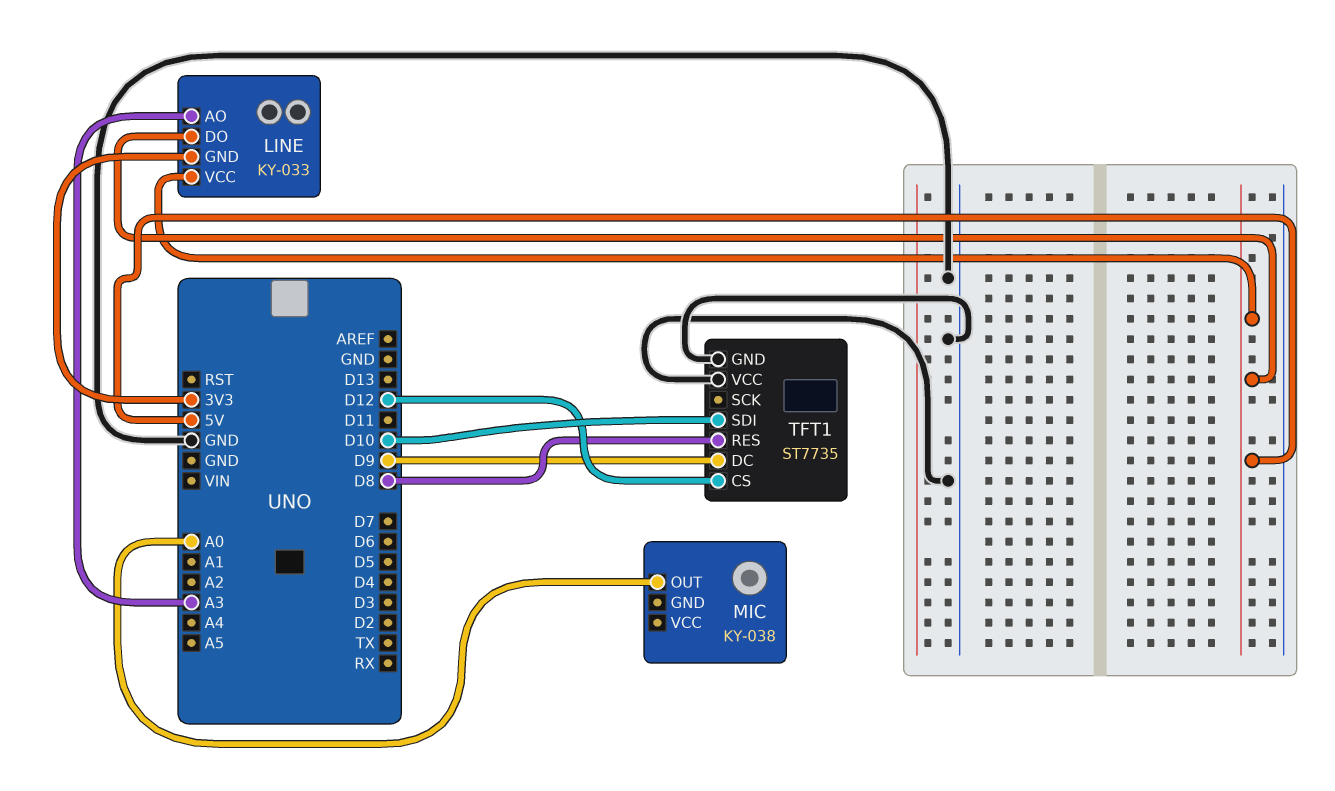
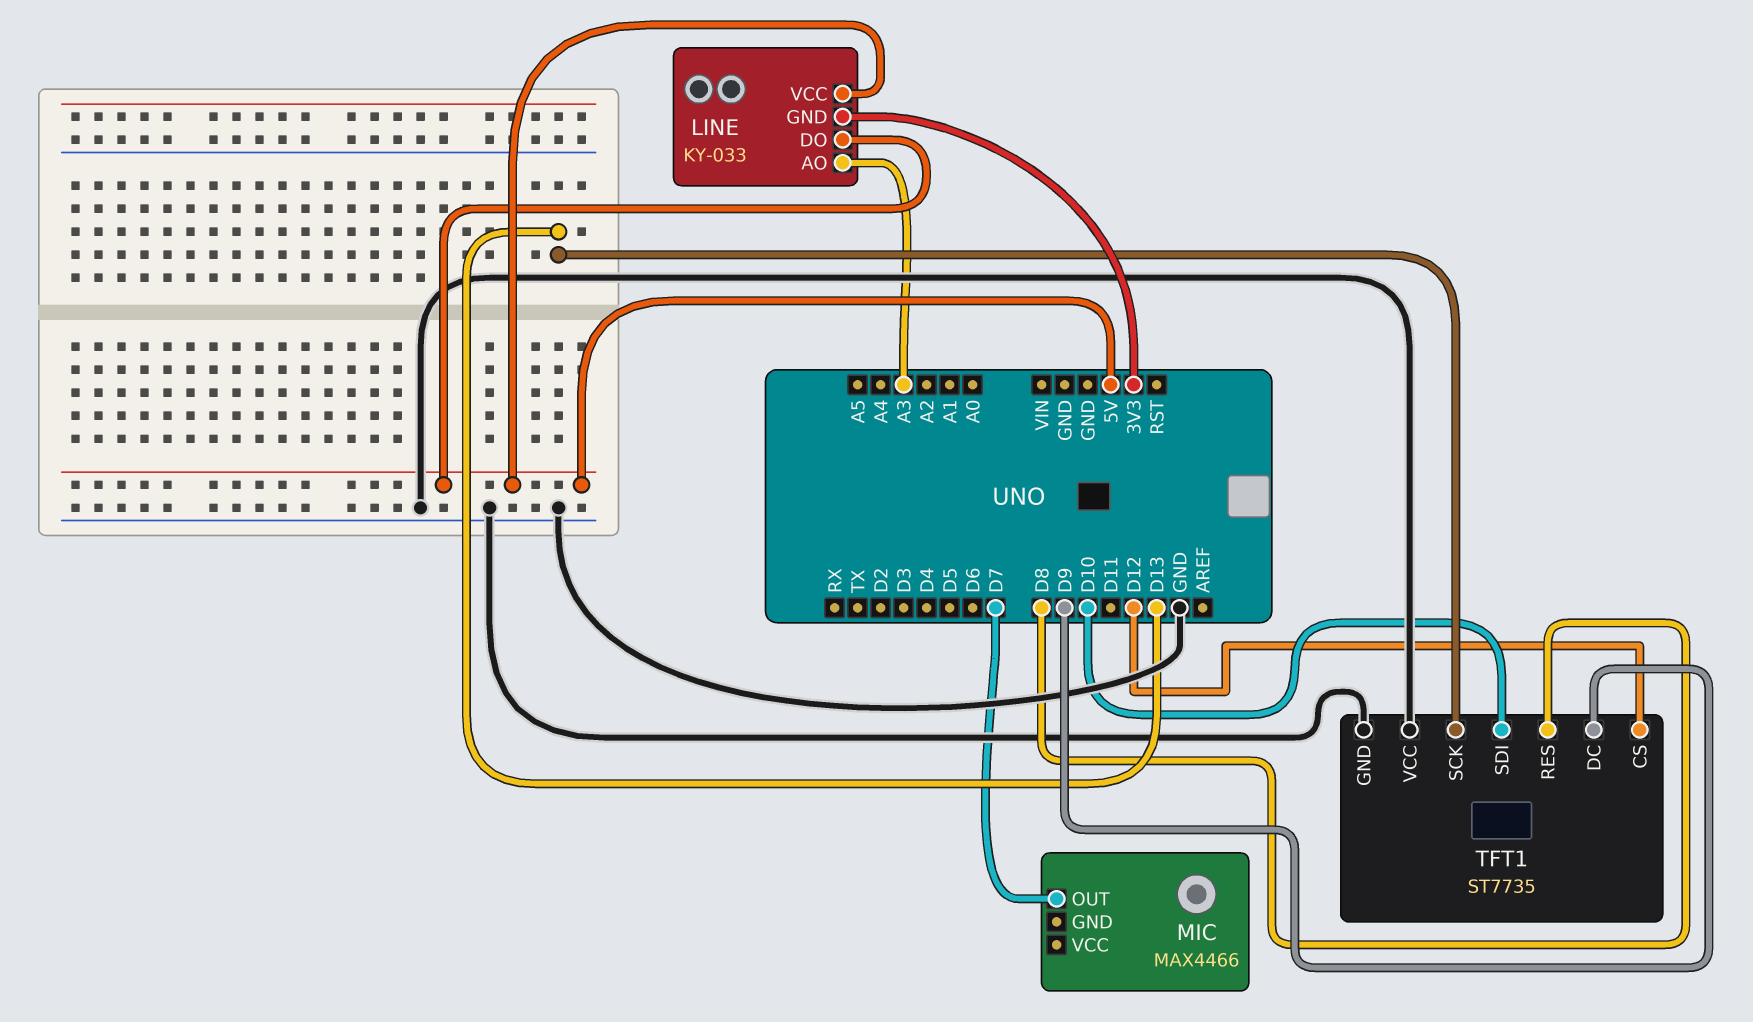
MIC: KY-038 -> MAX4466
MIC pin OUT: A0 -> D7
TFT1 pin SCK: none -> D13

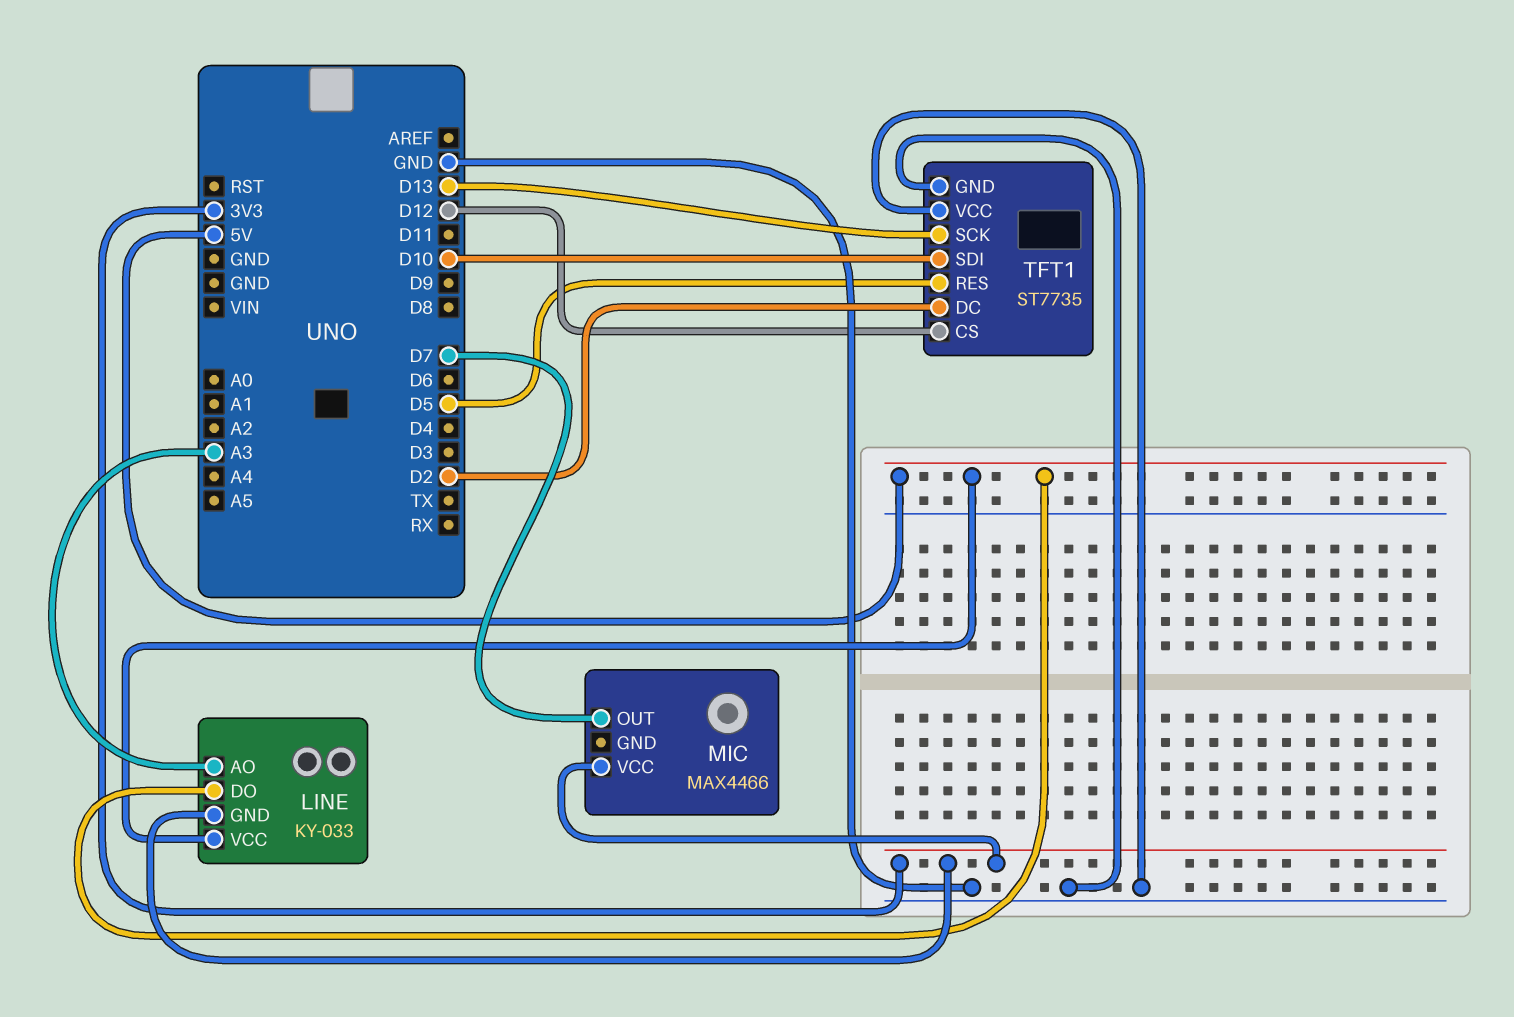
MIC pin VCC: none -> 3V3
TFT1 pin DC: D9 -> D2
TFT1 pin RES: D8 -> D5

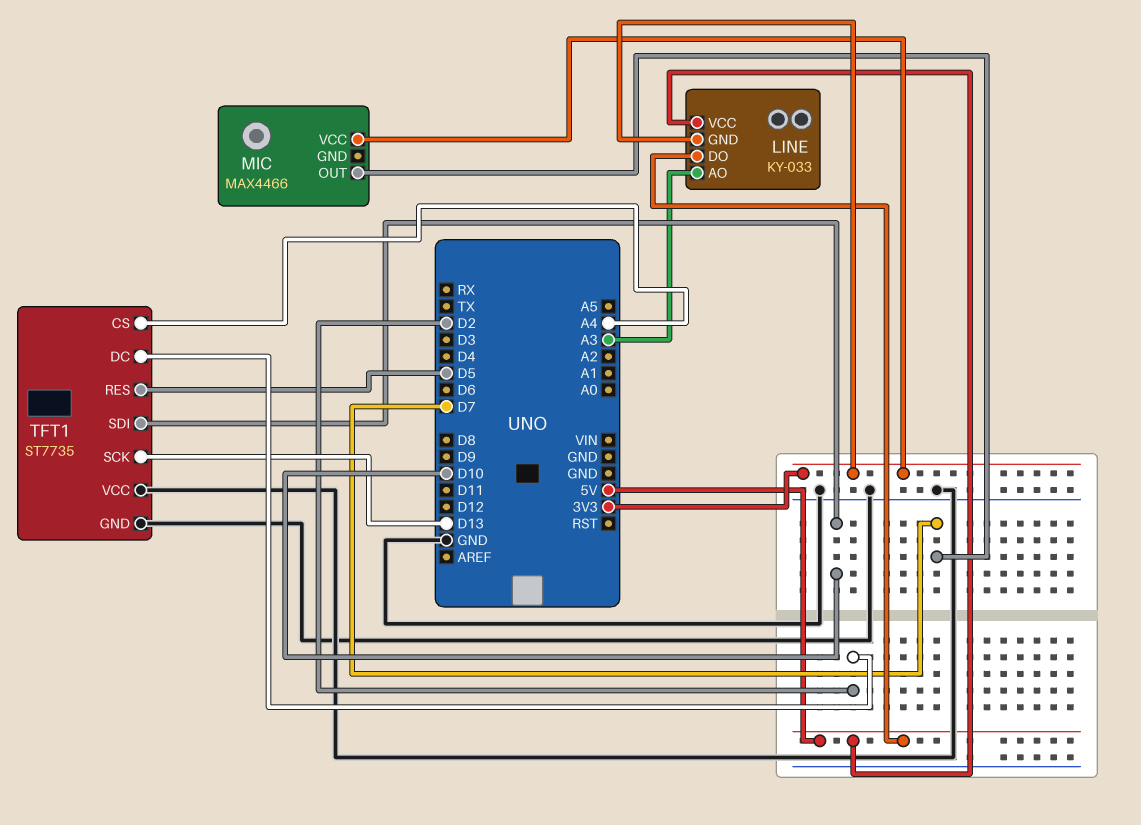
TFT1 pin CS: D12 -> A4

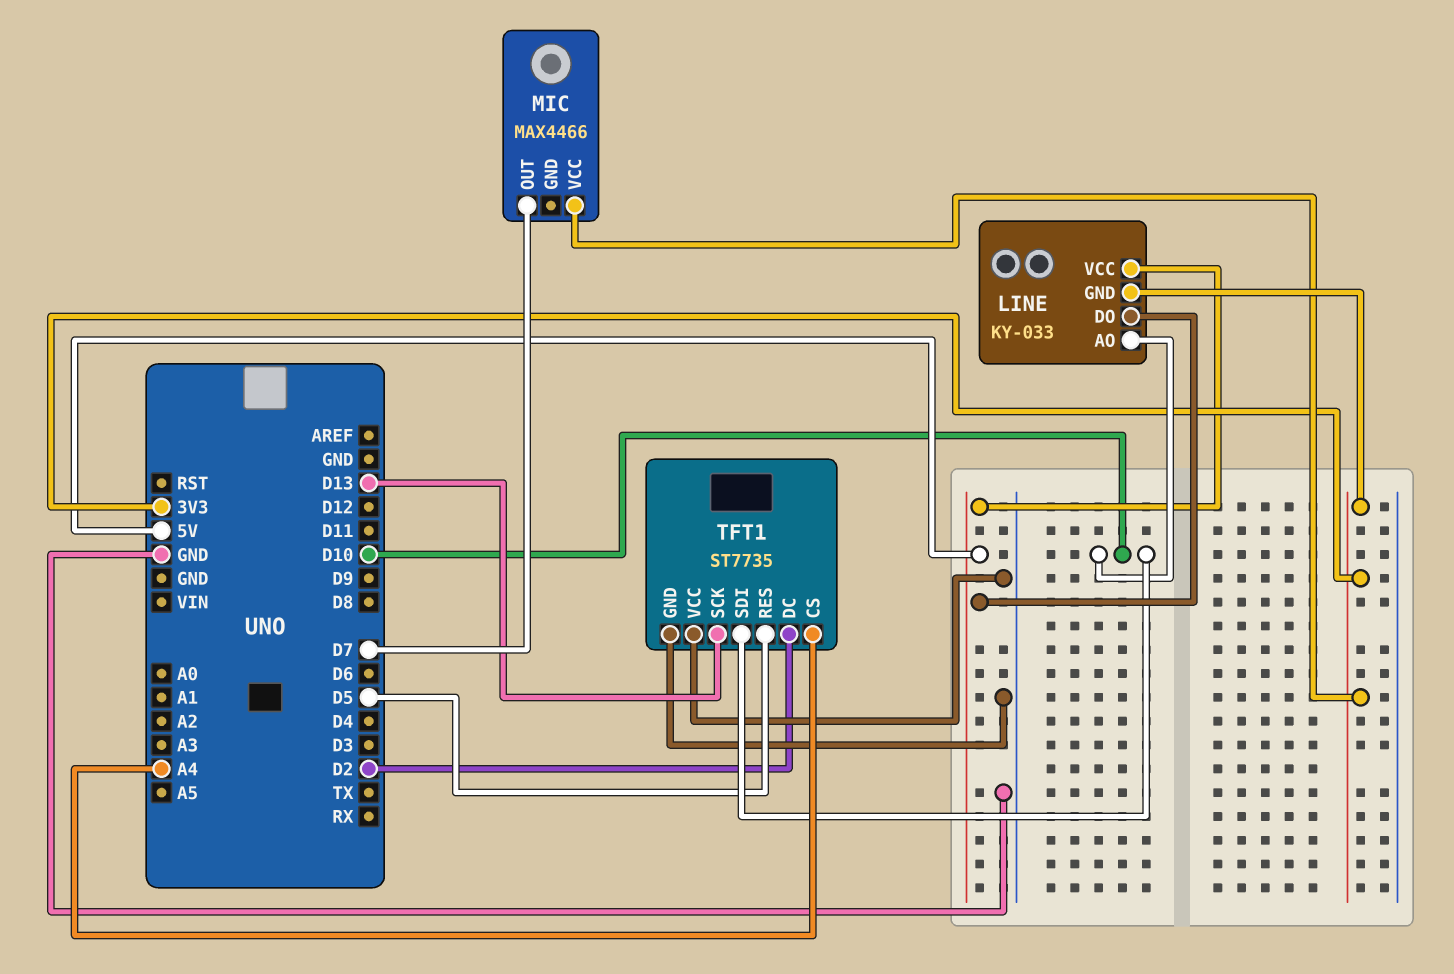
LINE pin AO: A3 -> D10

